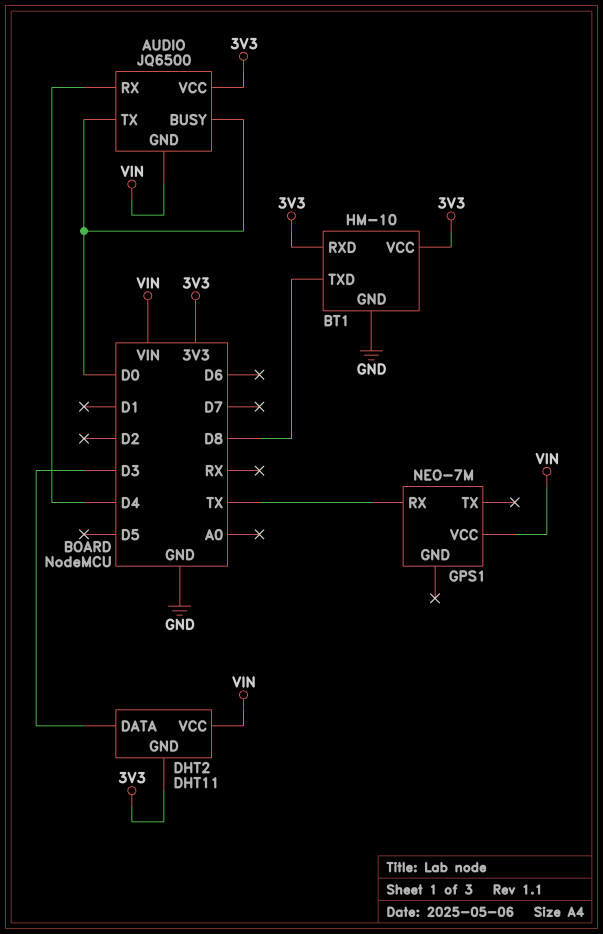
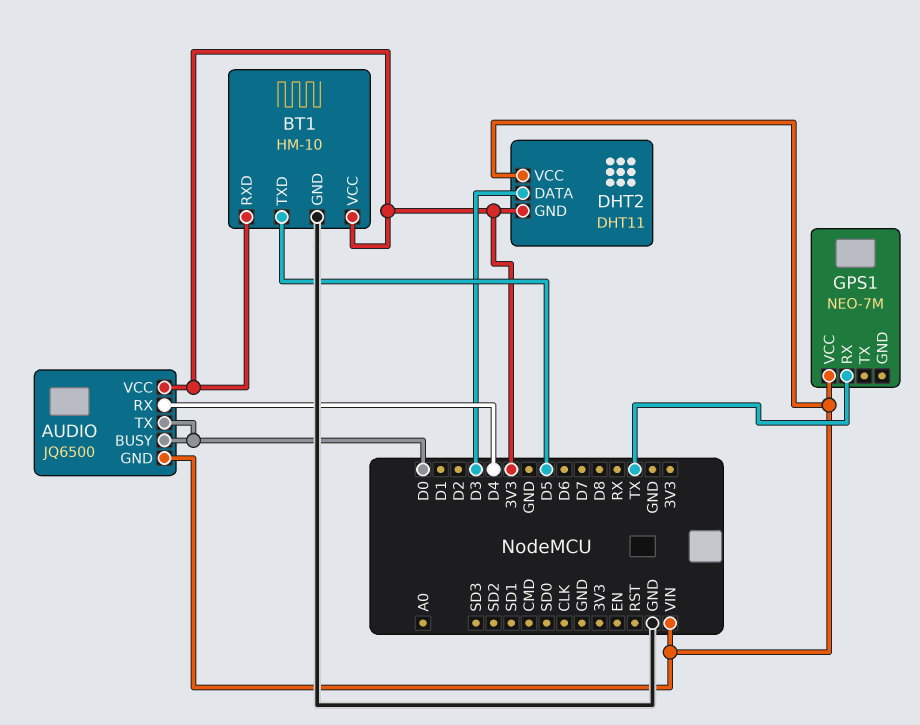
BT1 pin TXD: D8 -> D5

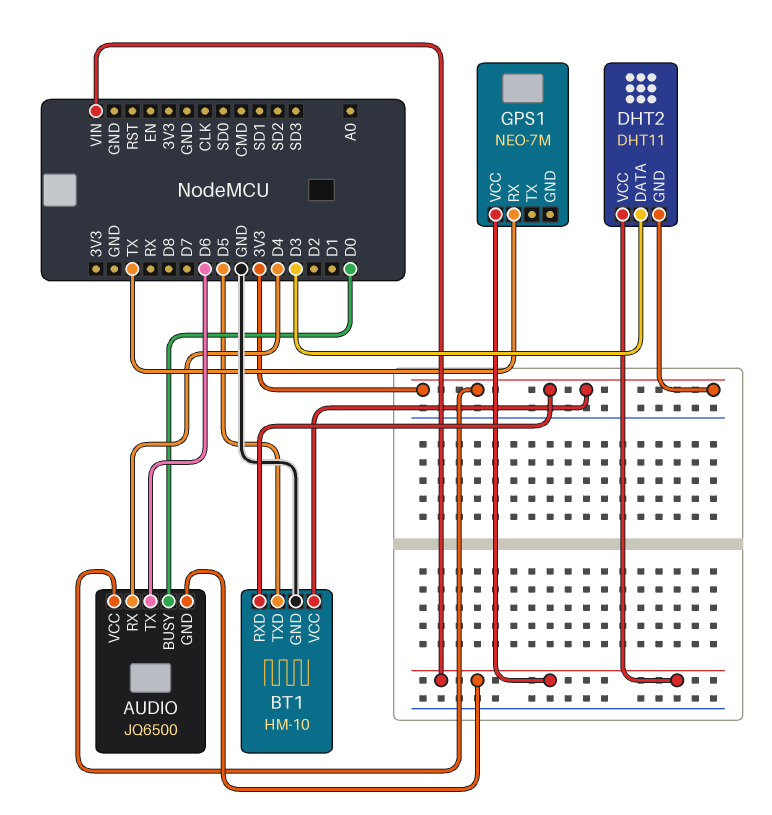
AUDIO pin TX: D0 -> D6

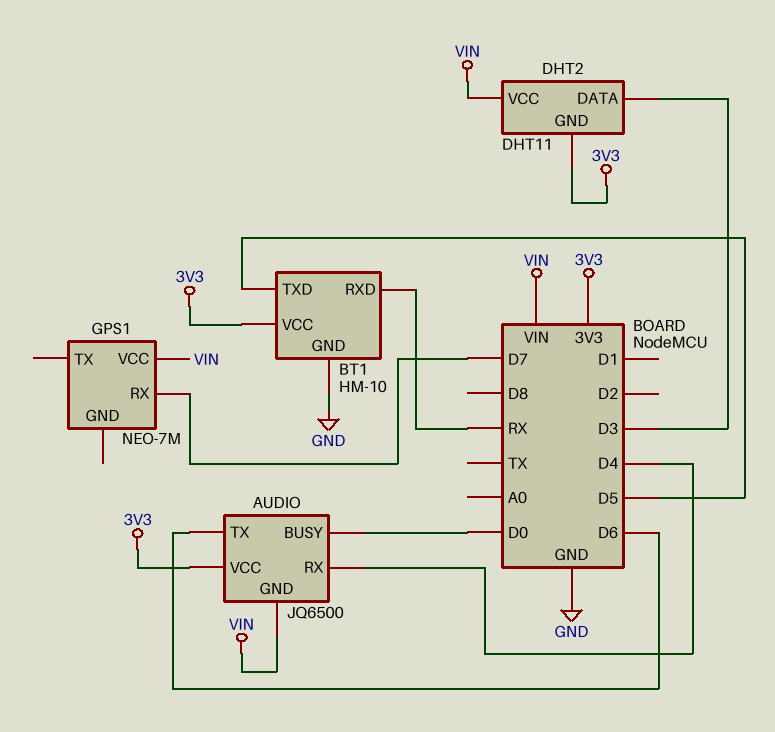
BT1 pin RXD: 3V3 -> RX
GPS1 pin RX: TX -> D7

